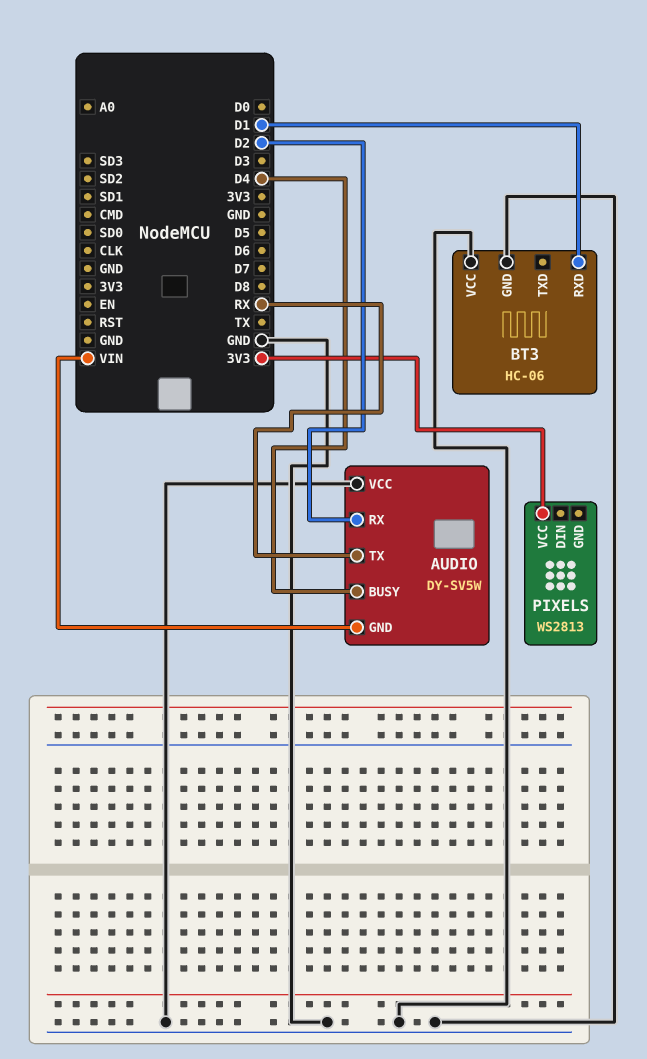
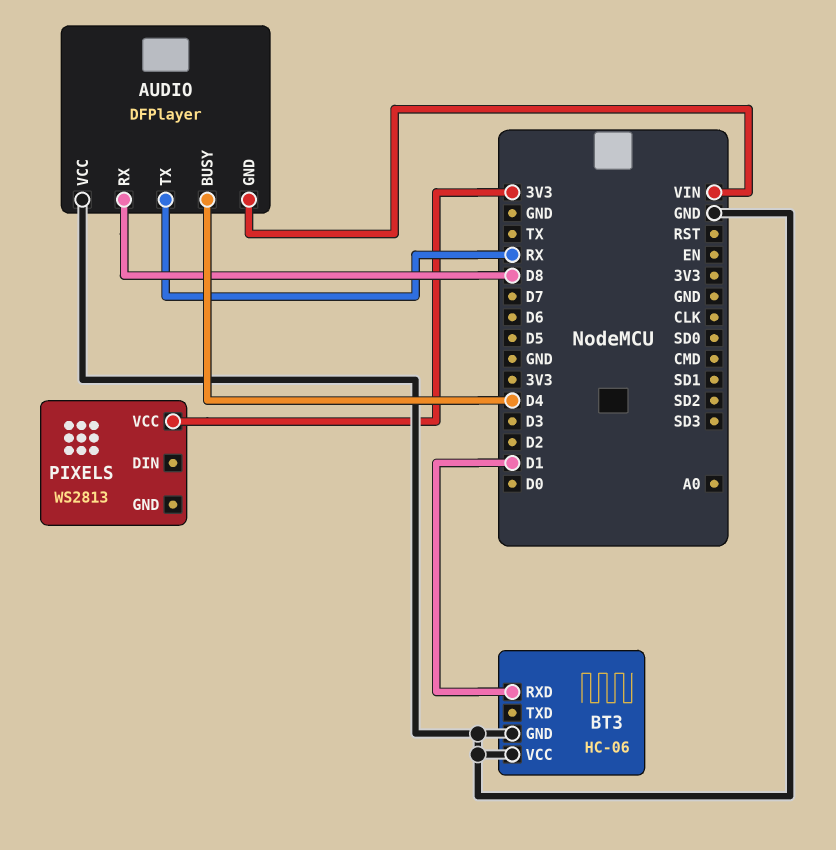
AUDIO: DY-SV5W -> DFPlayer
AUDIO pin RX: D2 -> D8

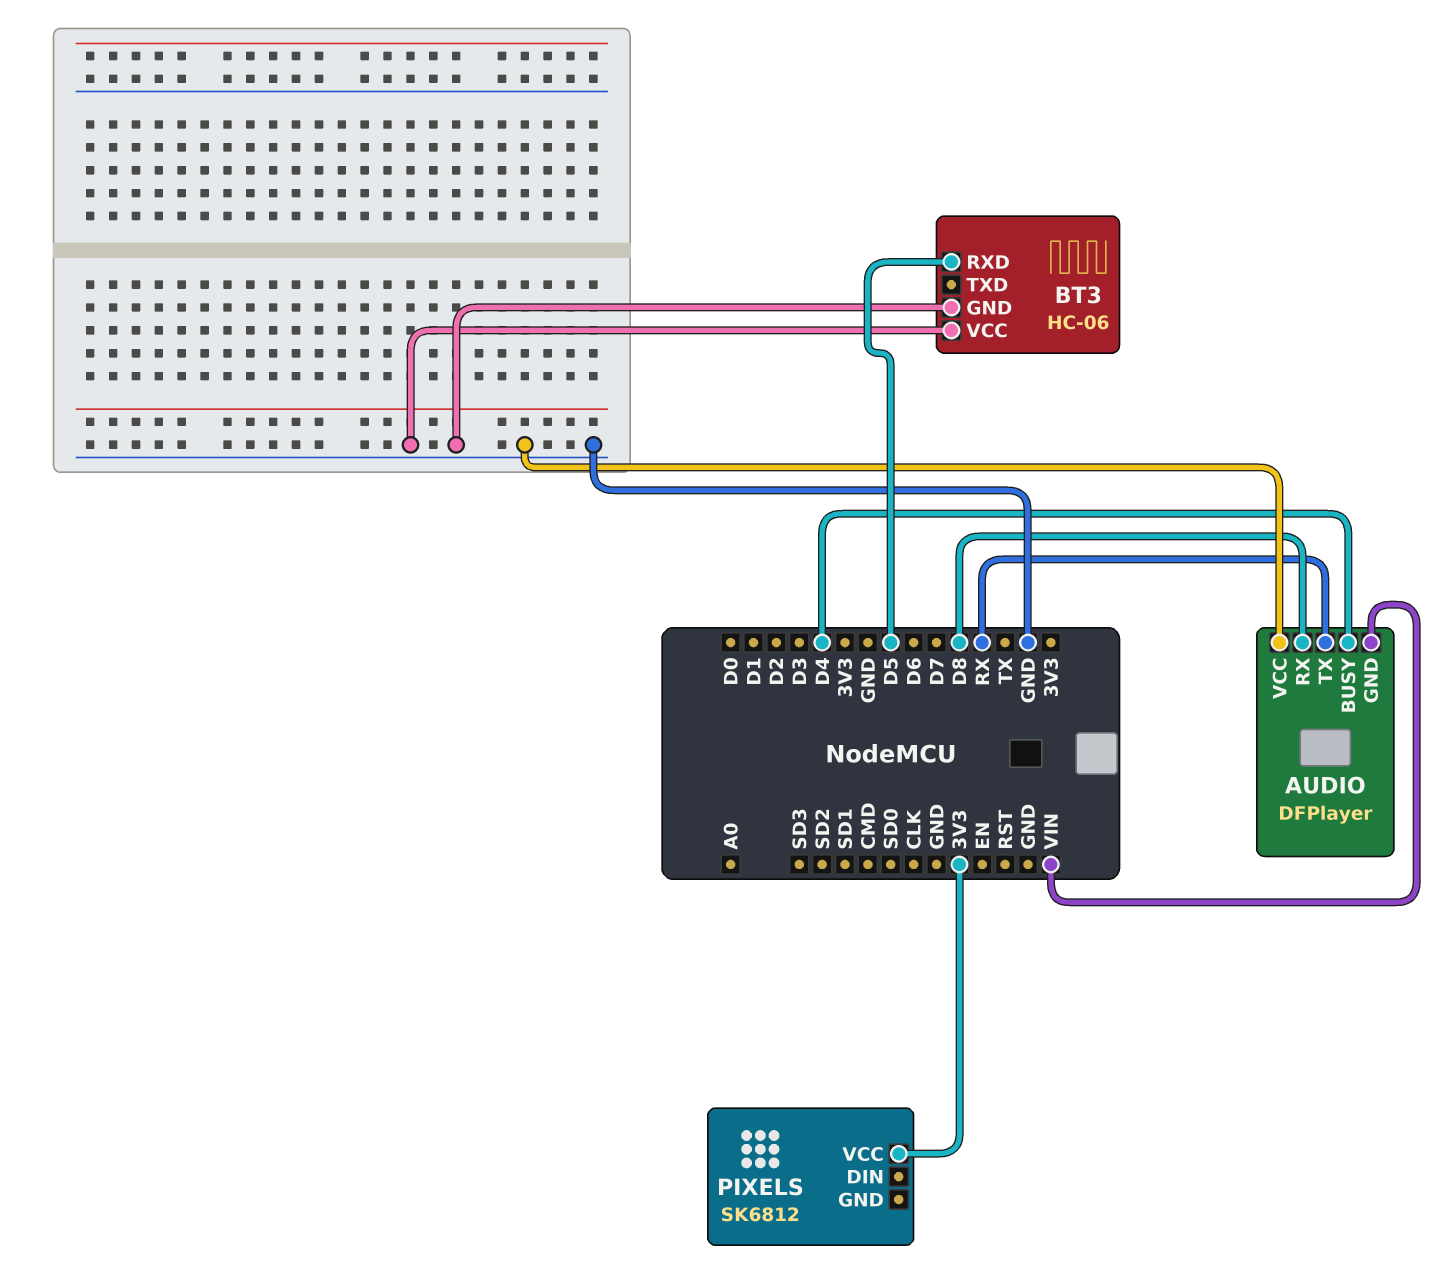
BT3 pin RXD: D1 -> D5
PIXELS: WS2813 -> SK6812

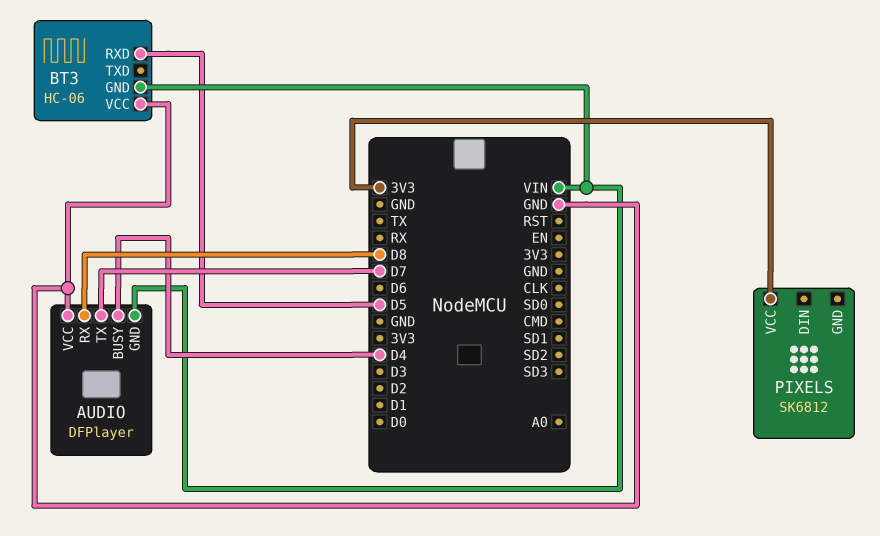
AUDIO pin TX: RX -> D7
BT3 pin GND: GND -> VIN

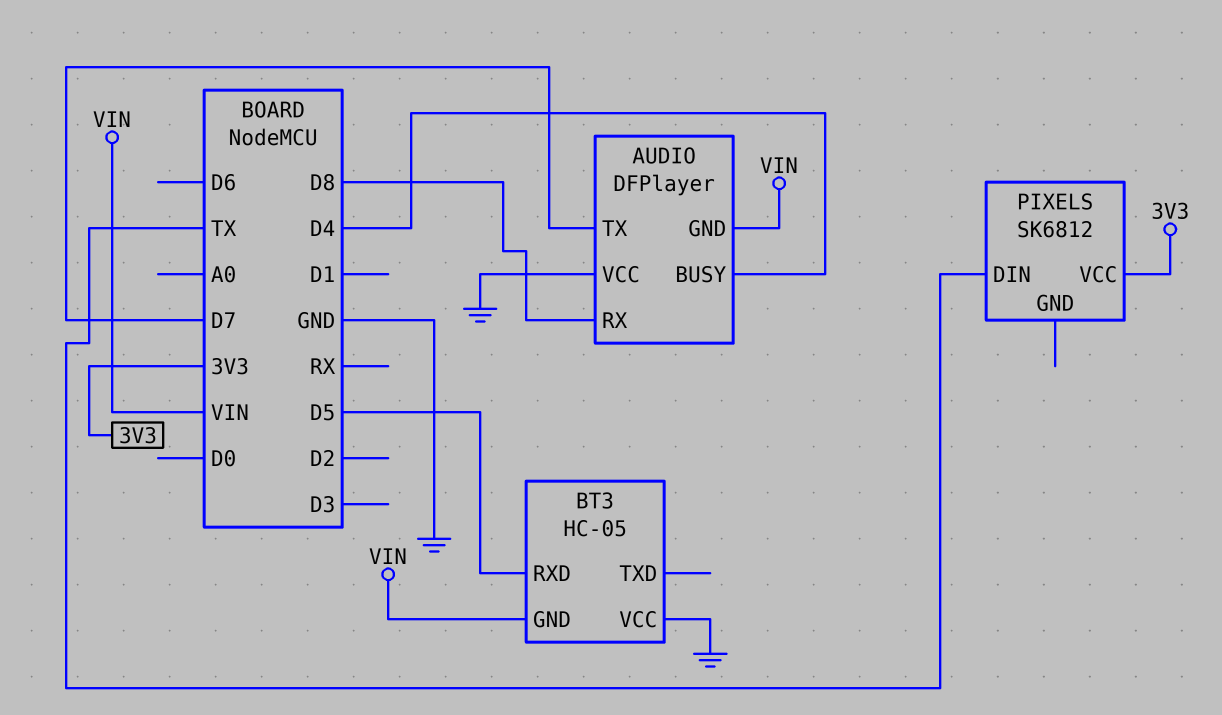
BT3: HC-06 -> HC-05
PIXELS pin DIN: none -> TX

